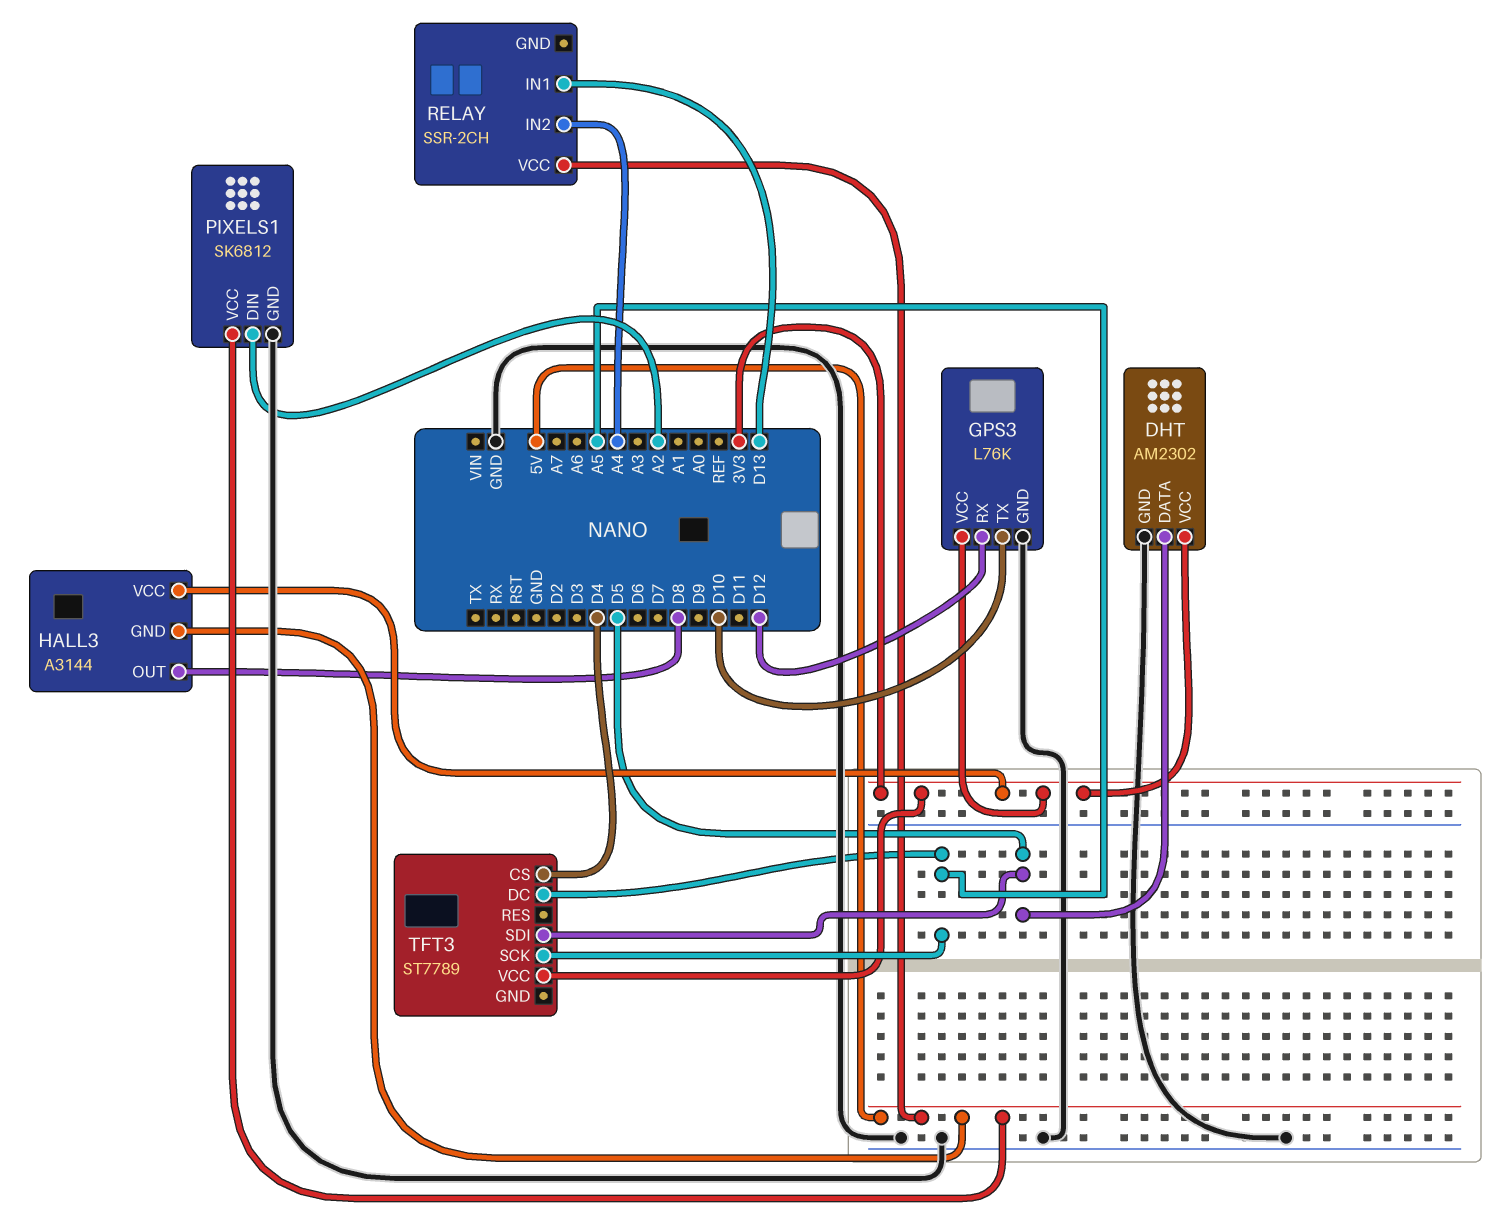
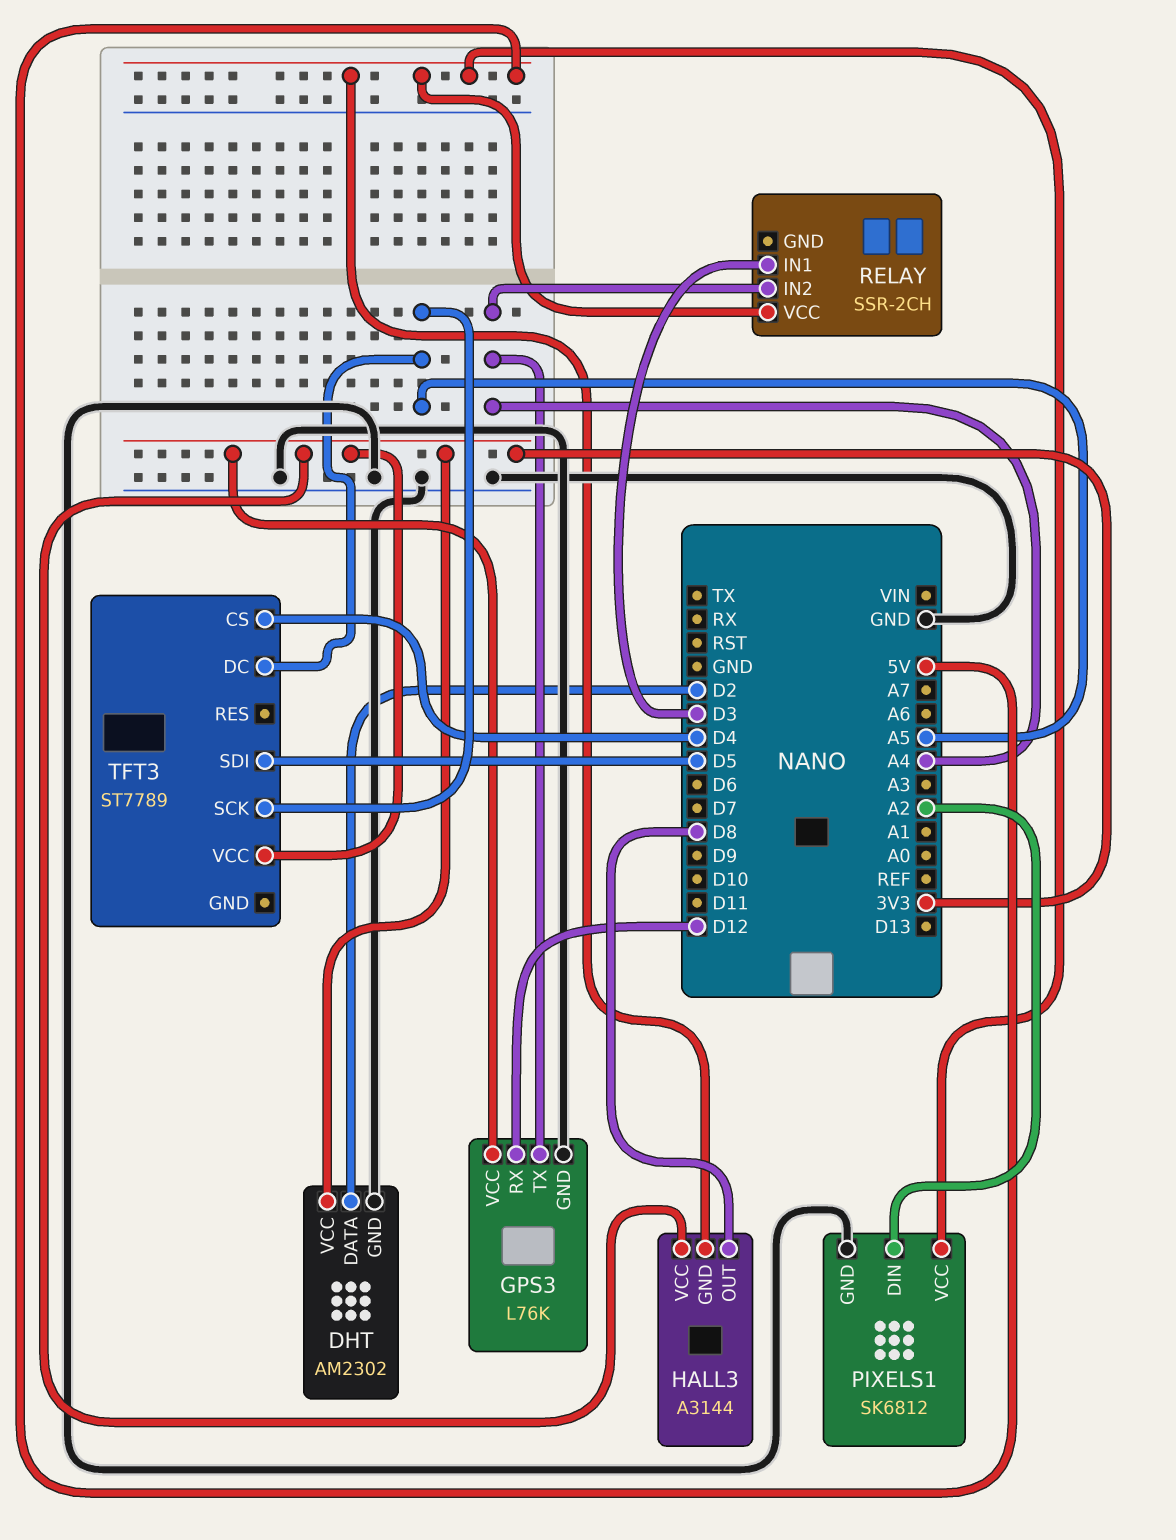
DHT pin DATA: D5 -> D2
GPS3 pin TX: D10 -> A4
RELAY pin IN1: D13 -> D3

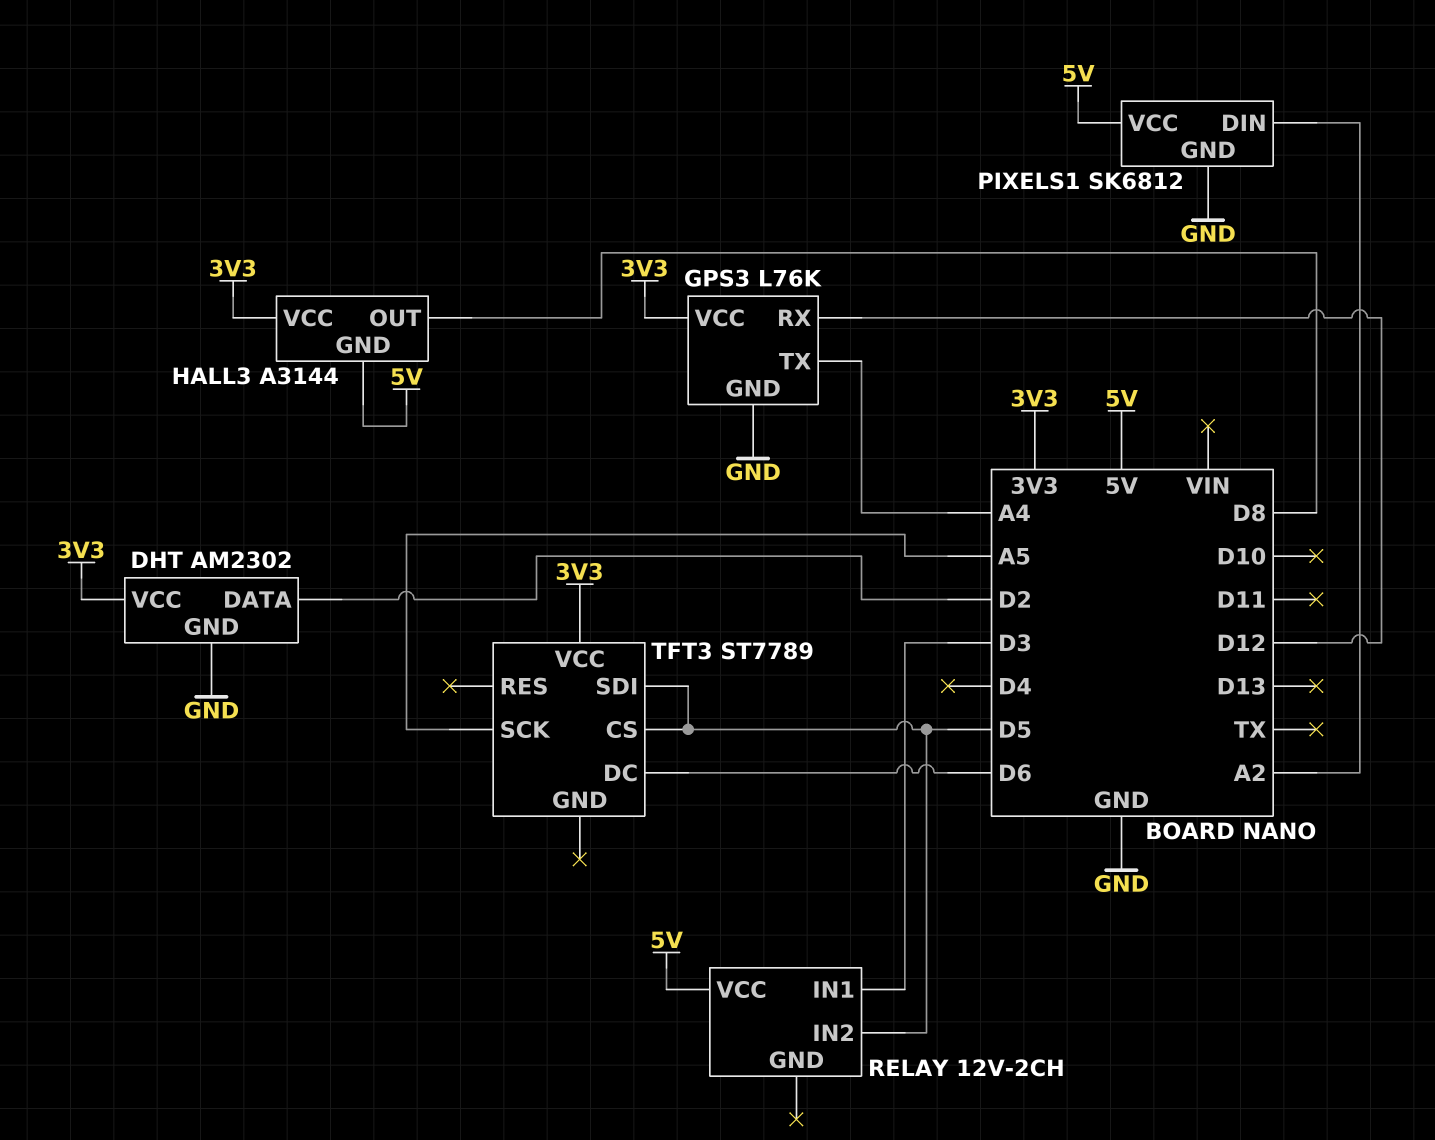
RELAY: SSR-2CH -> 12V-2CH
RELAY pin IN2: A4 -> D5
TFT3 pin CS: D4 -> D5
TFT3 pin DC: A5 -> D6

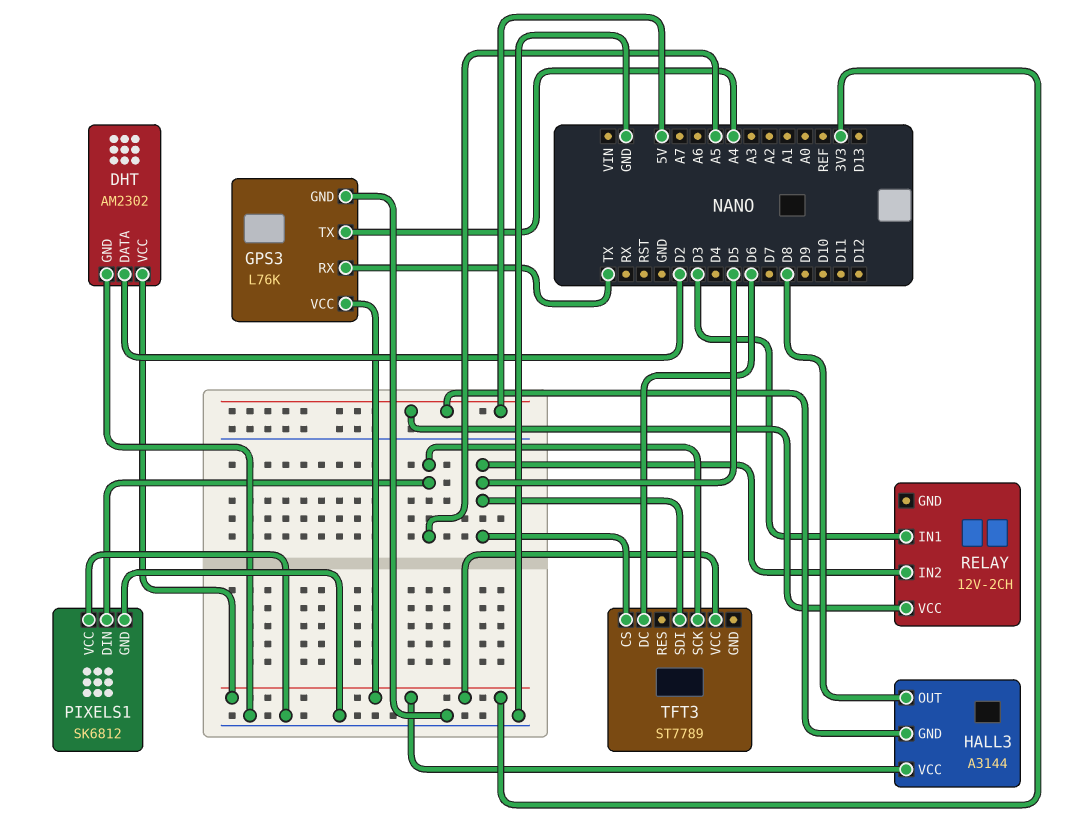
GPS3 pin RX: D12 -> TX
PIXELS1 pin DIN: A2 -> A5
PIXELS1 pin VCC: 5V -> GND

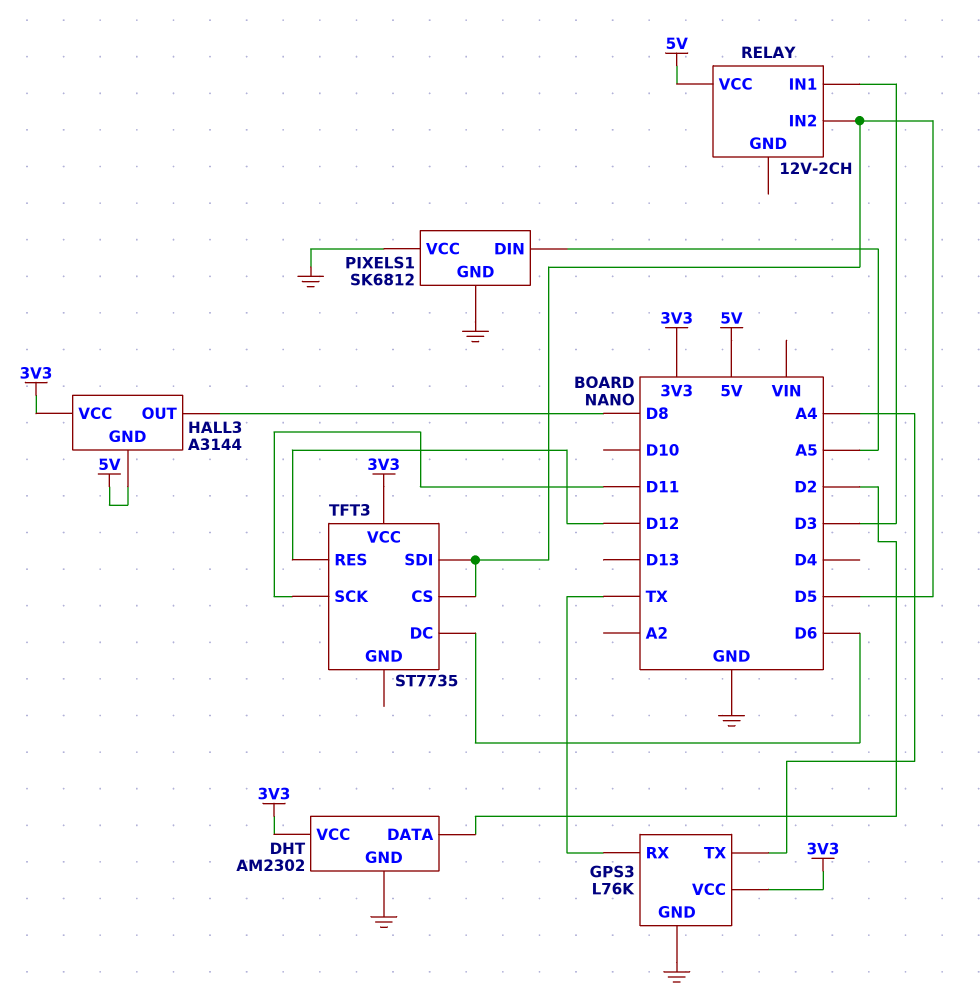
TFT3: ST7789 -> ST7735
TFT3 pin RES: none -> D12
TFT3 pin SCK: A5 -> D11

